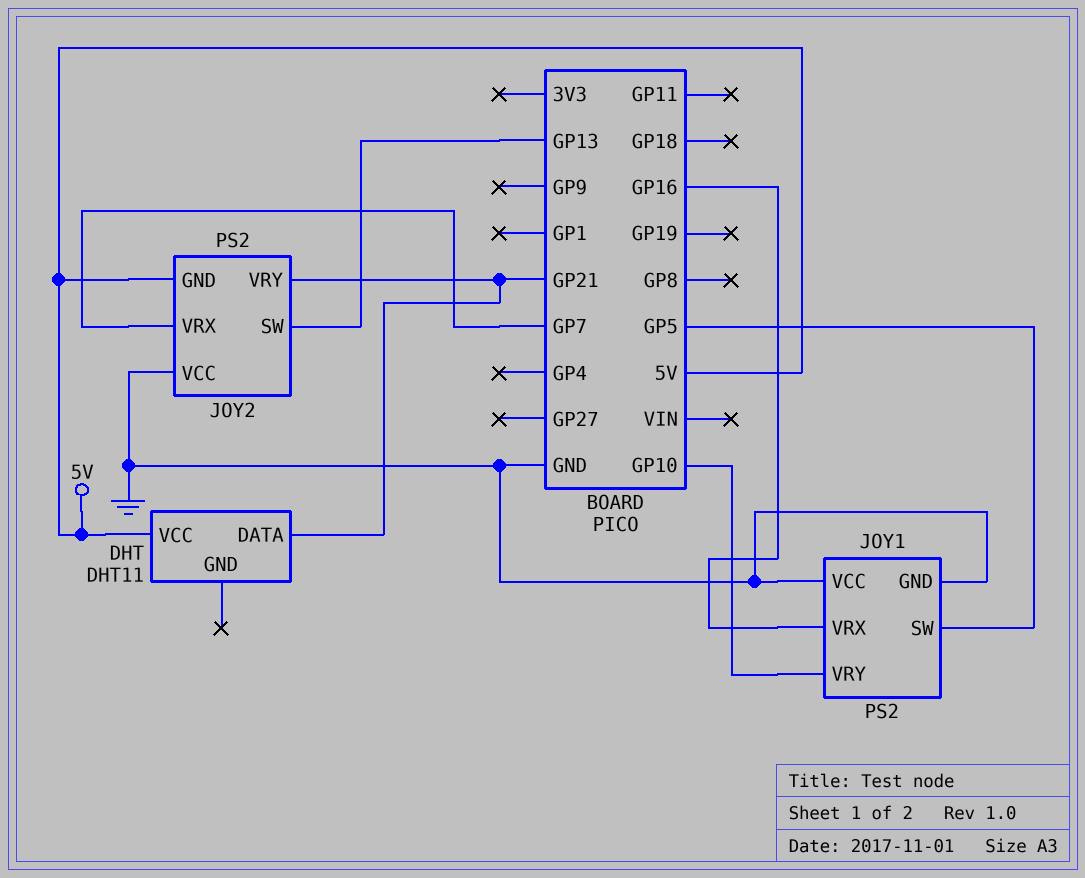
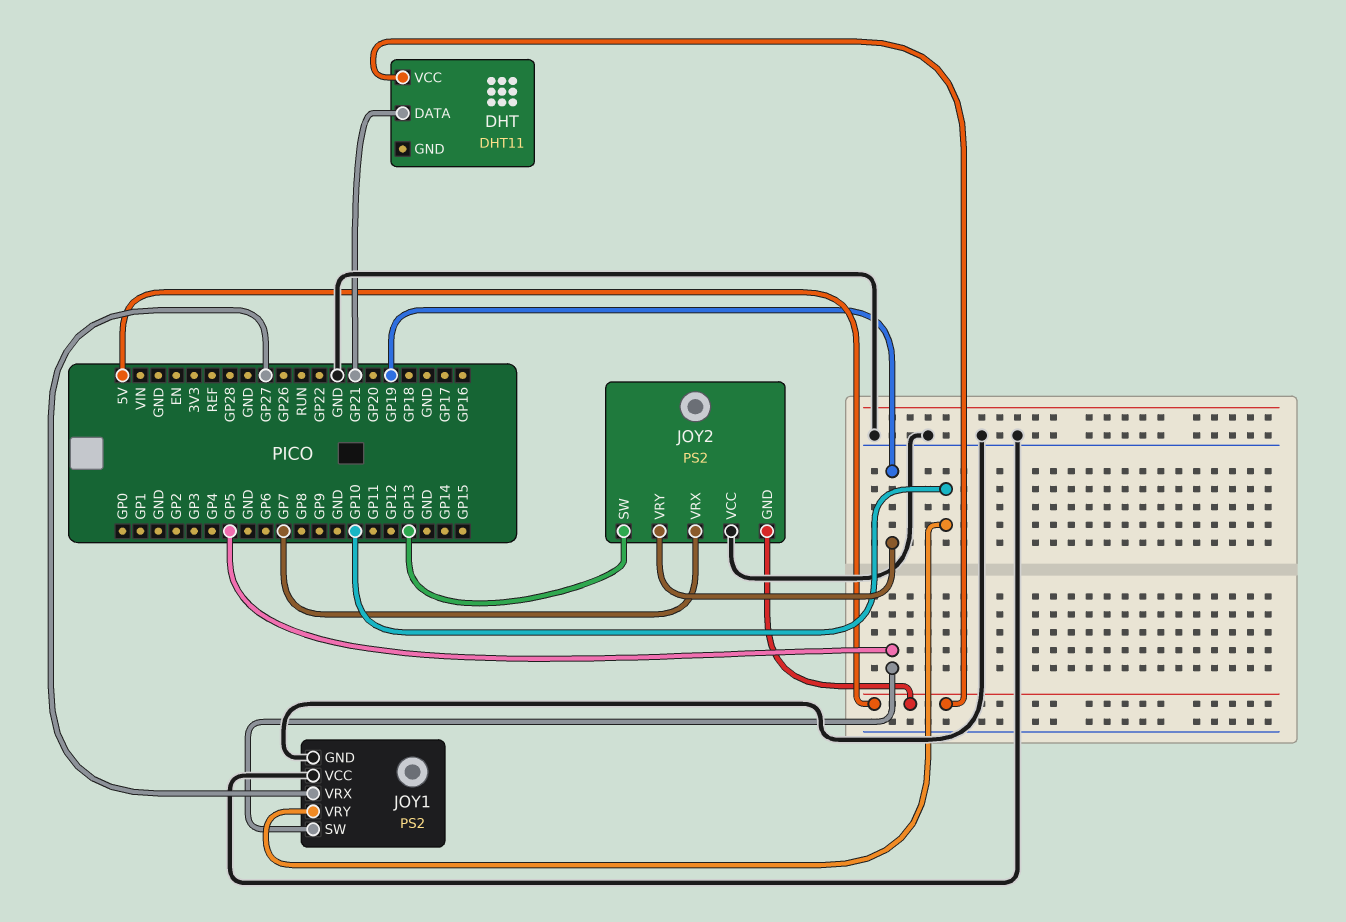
JOY1 pin VRX: GP16 -> GP27
JOY2 pin VRY: GP21 -> GP19

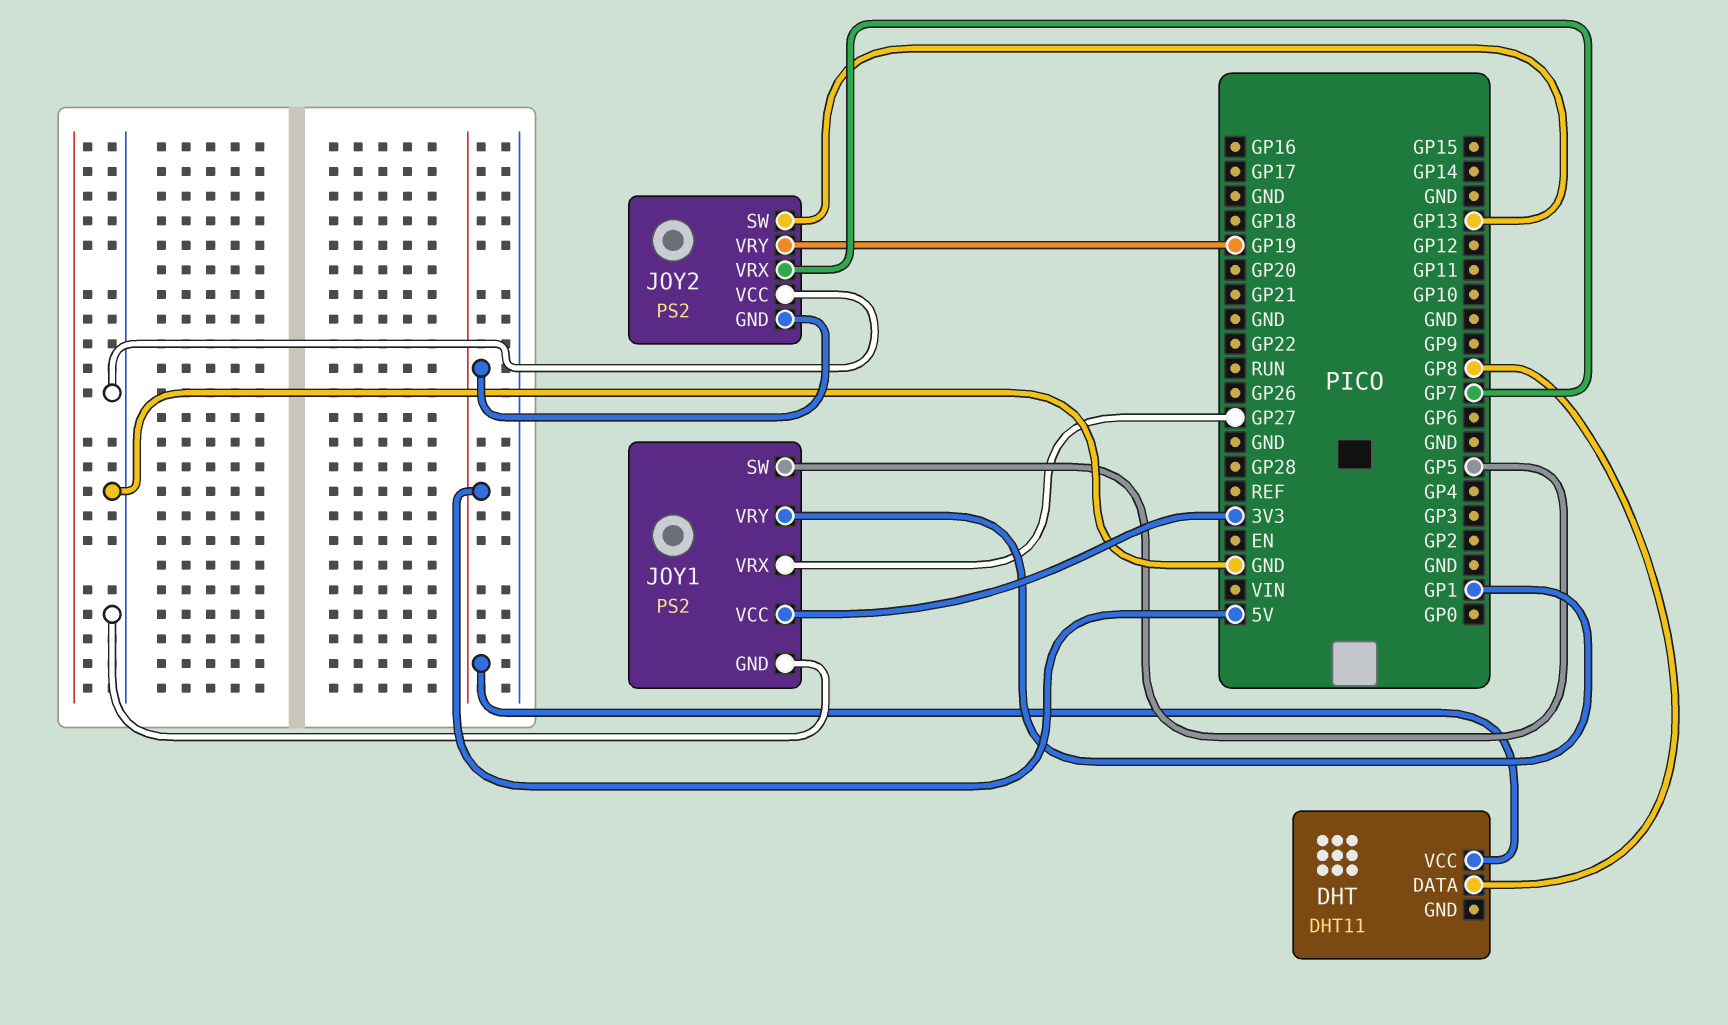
DHT pin DATA: GP21 -> GP8
JOY1 pin VCC: GND -> 3V3
JOY1 pin VRY: GP10 -> GP1

